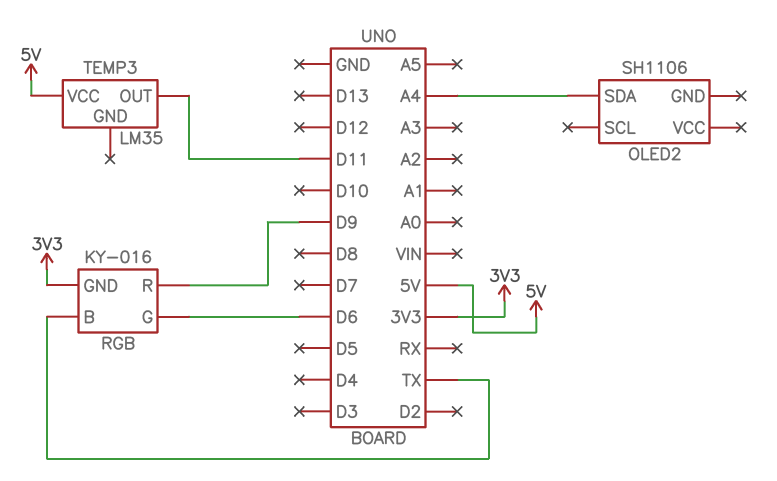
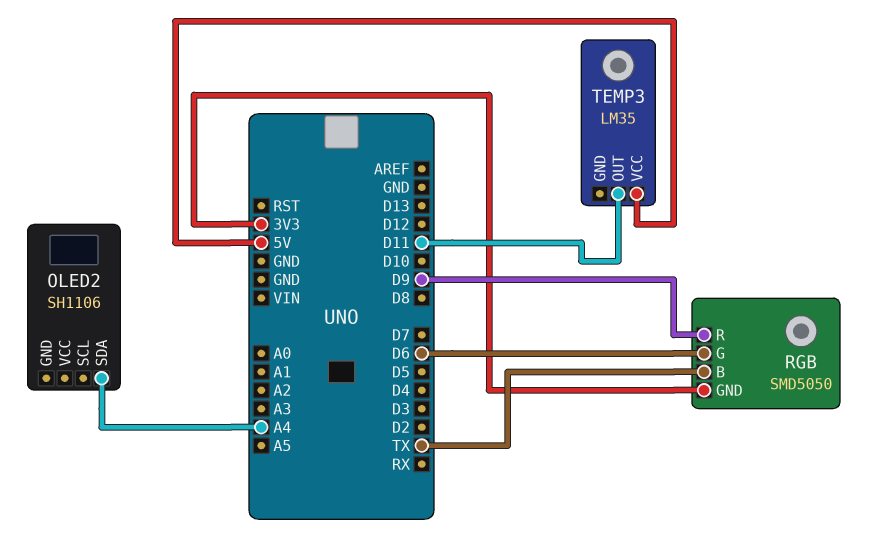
RGB: KY-016 -> SMD5050

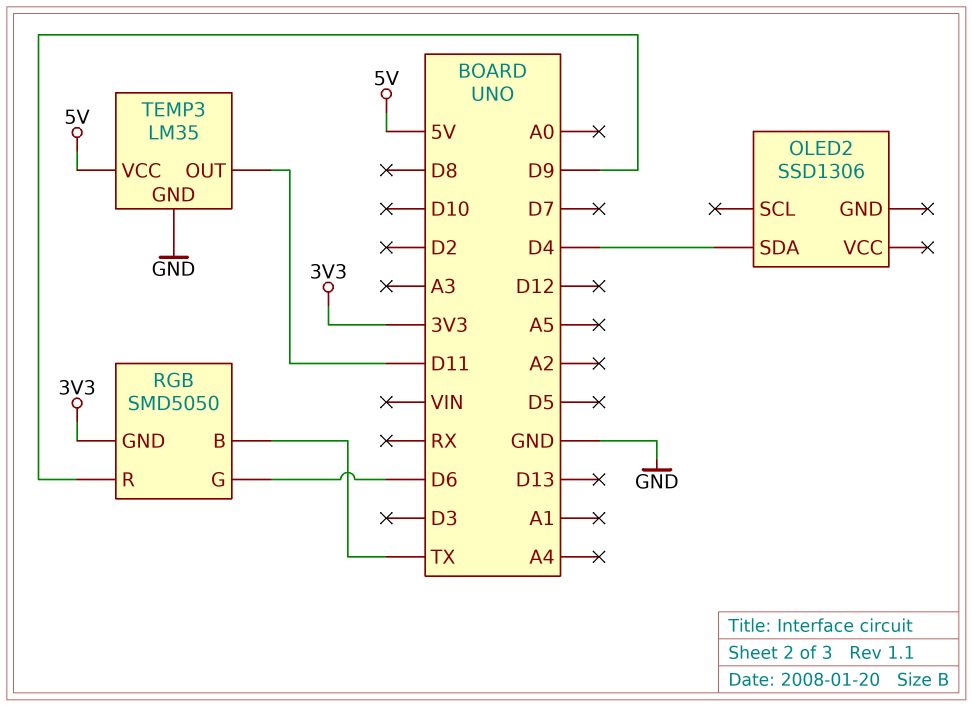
OLED2: SH1106 -> SSD1306
OLED2 pin SDA: A4 -> D4
TEMP3 pin GND: none -> GND

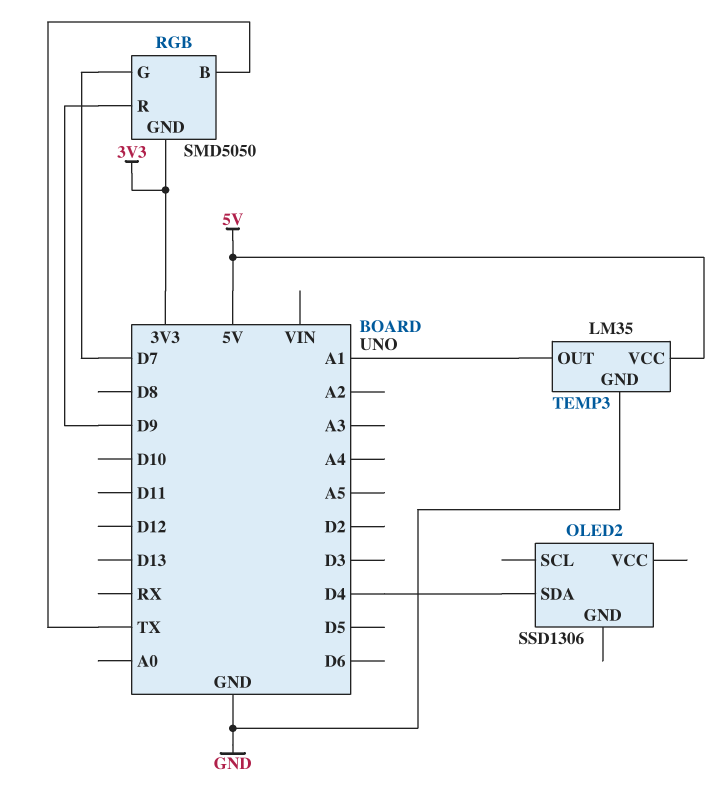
RGB pin G: D6 -> D7
TEMP3 pin OUT: D11 -> A1

